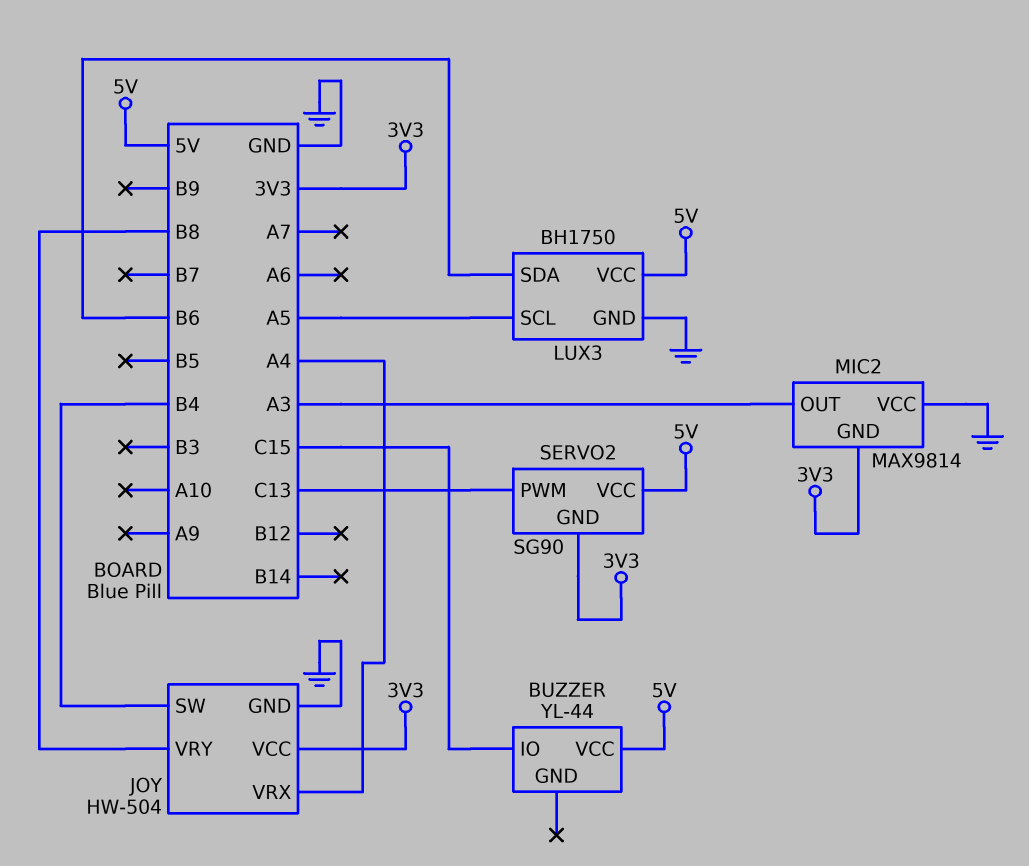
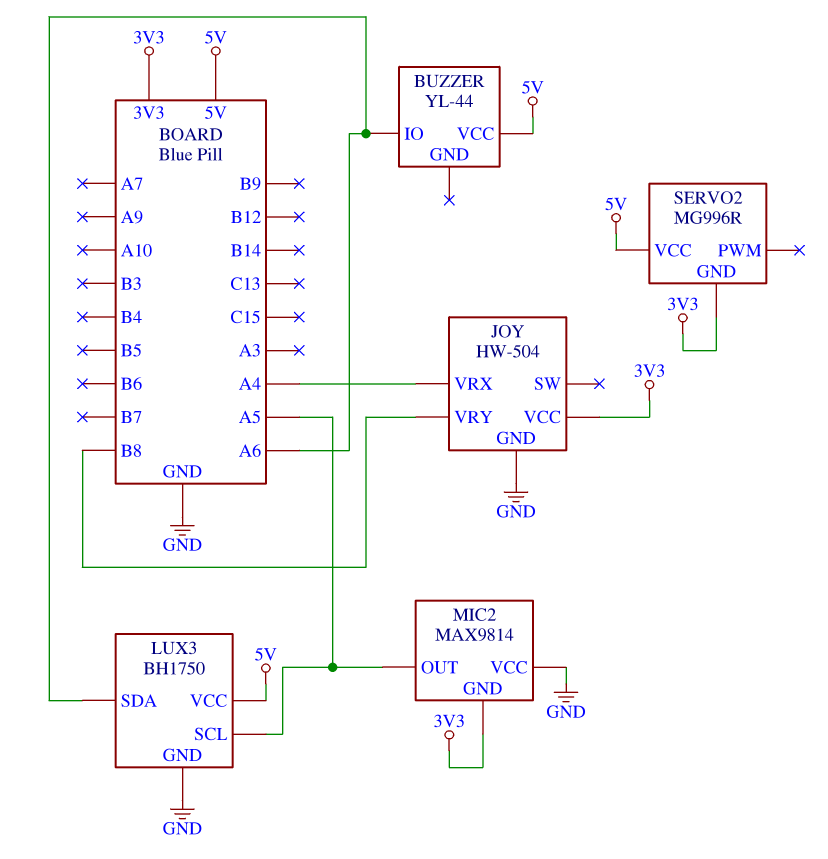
BUZZER pin IO: C15 -> A6
JOY pin SW: B4 -> none
LUX3 pin SDA: B6 -> A6
MIC2 pin OUT: A3 -> A5
SERVO2: SG90 -> MG996R
SERVO2 pin PWM: C13 -> none

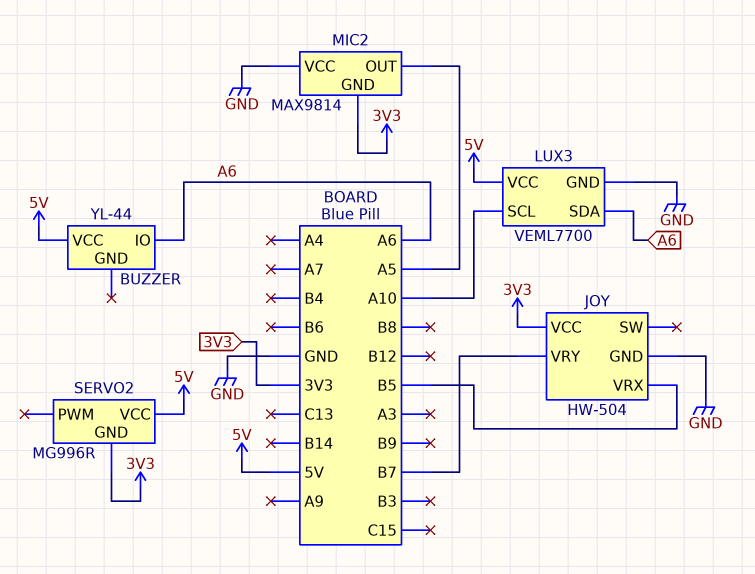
JOY pin VRX: A4 -> B5
JOY pin VRY: B8 -> B7
LUX3: BH1750 -> VEML7700
LUX3 pin SCL: A5 -> A10

